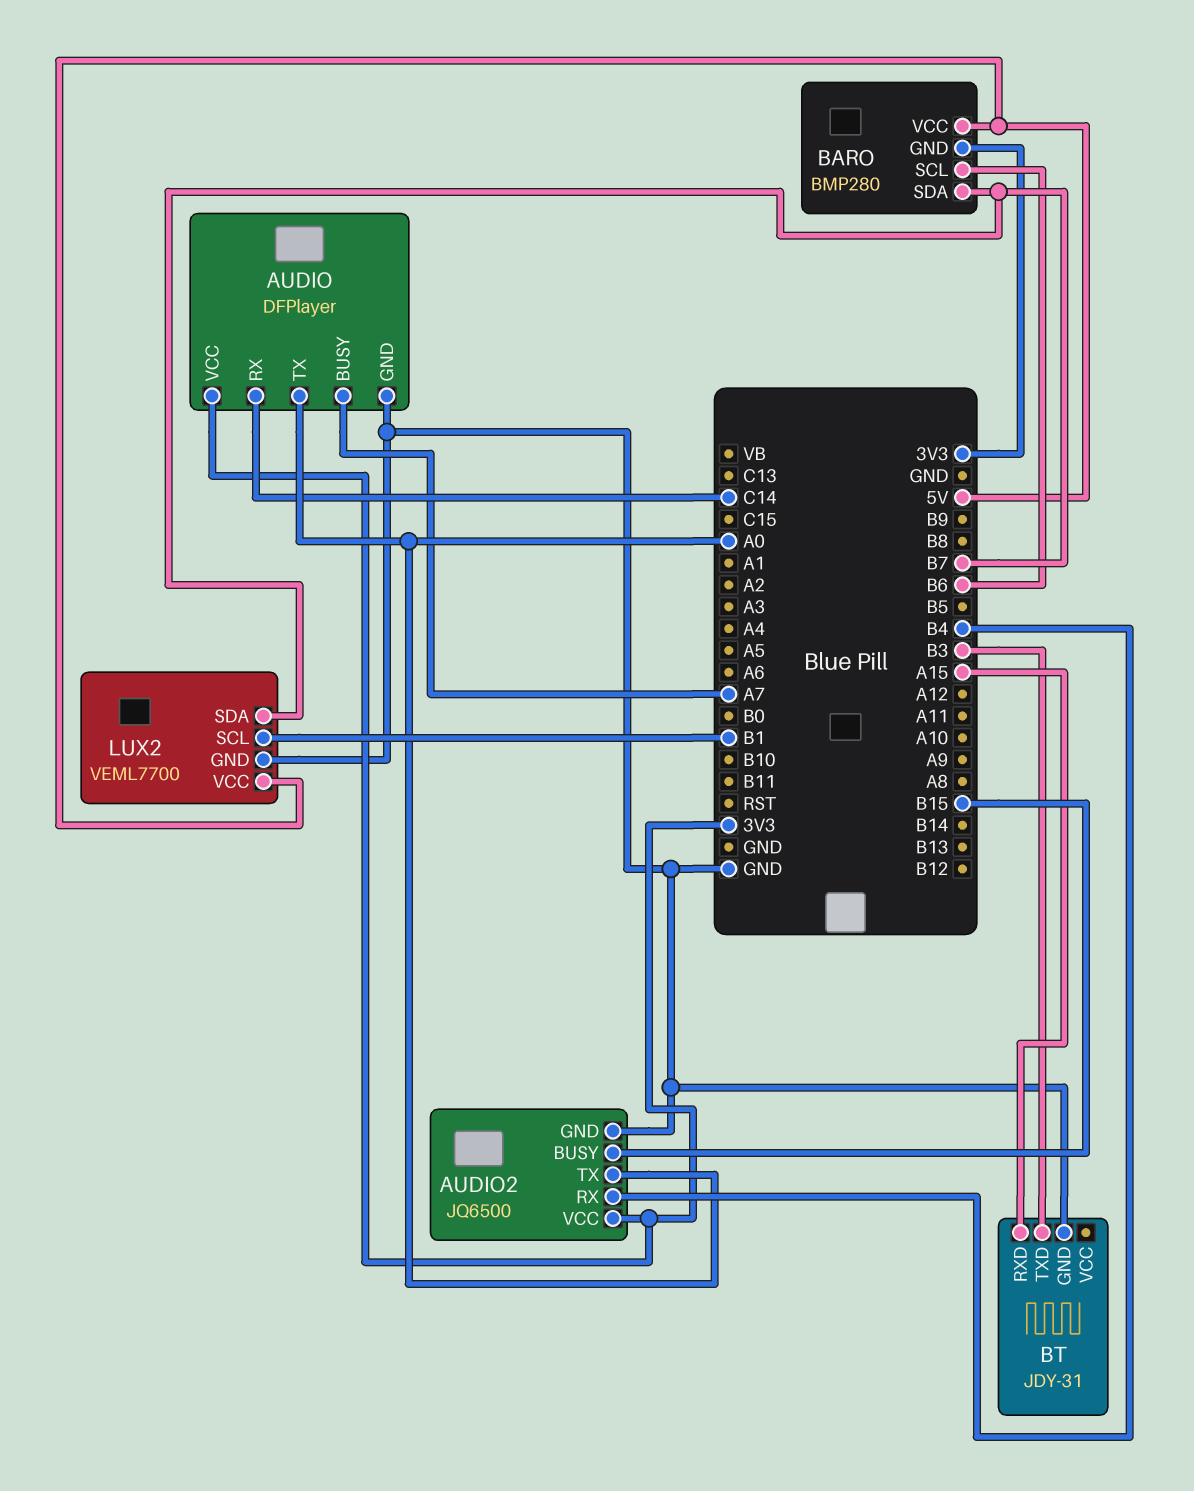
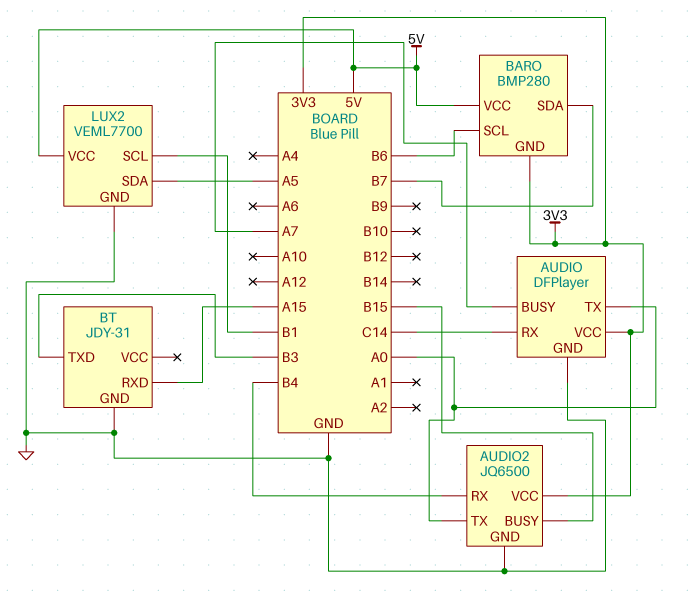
LUX2 pin SDA: B7 -> A5

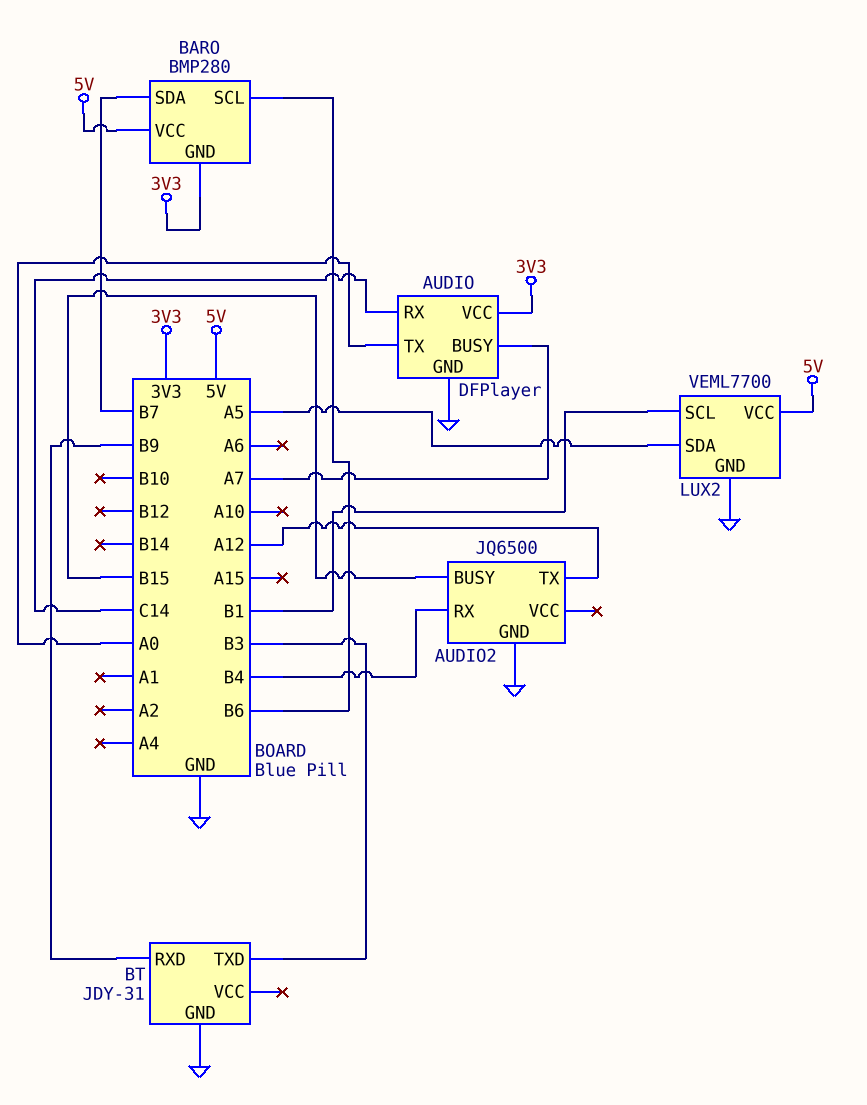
AUDIO2 pin TX: A0 -> A12
AUDIO2 pin VCC: 3V3 -> none
BT pin RXD: A15 -> B9

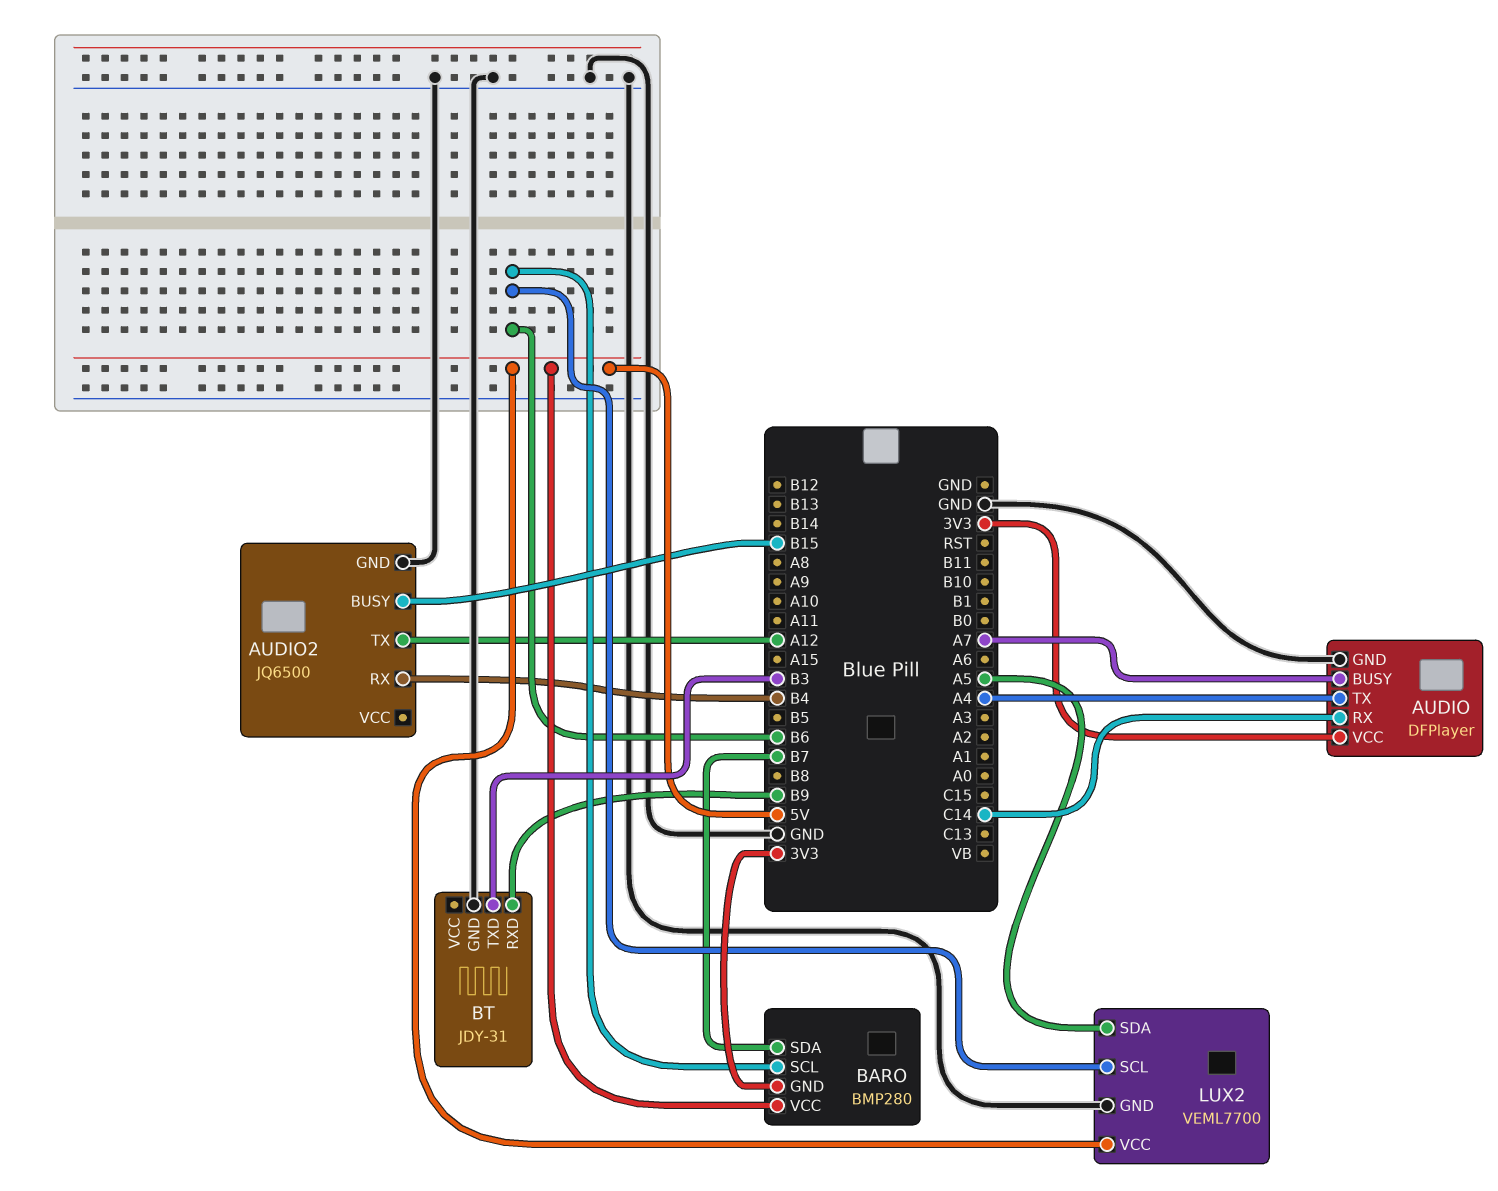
AUDIO pin TX: A0 -> A4
LUX2 pin SCL: B1 -> B6

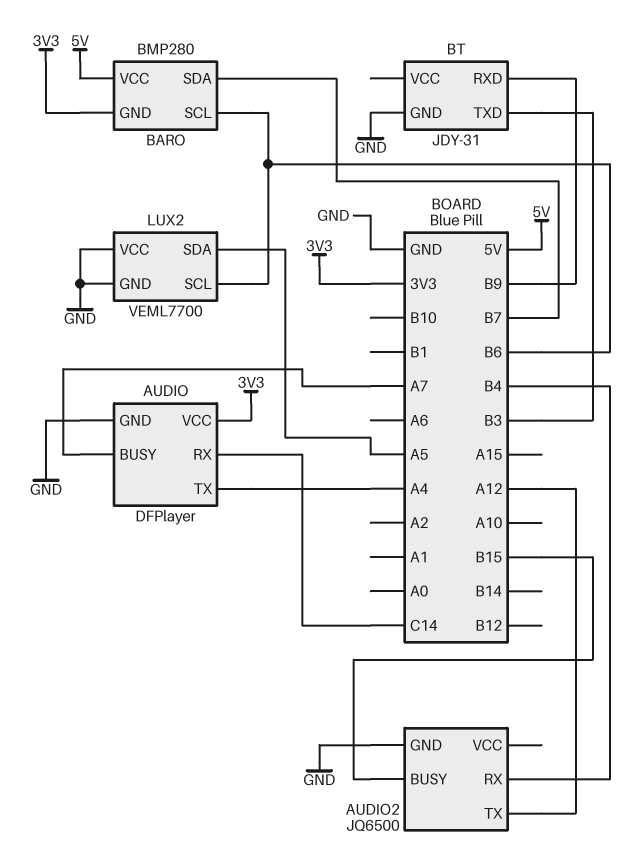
LUX2 pin VCC: 5V -> GND

